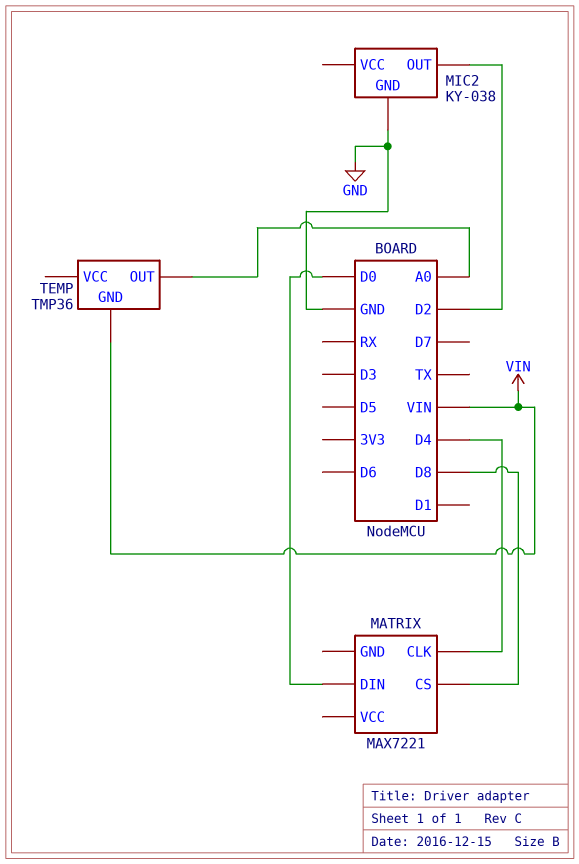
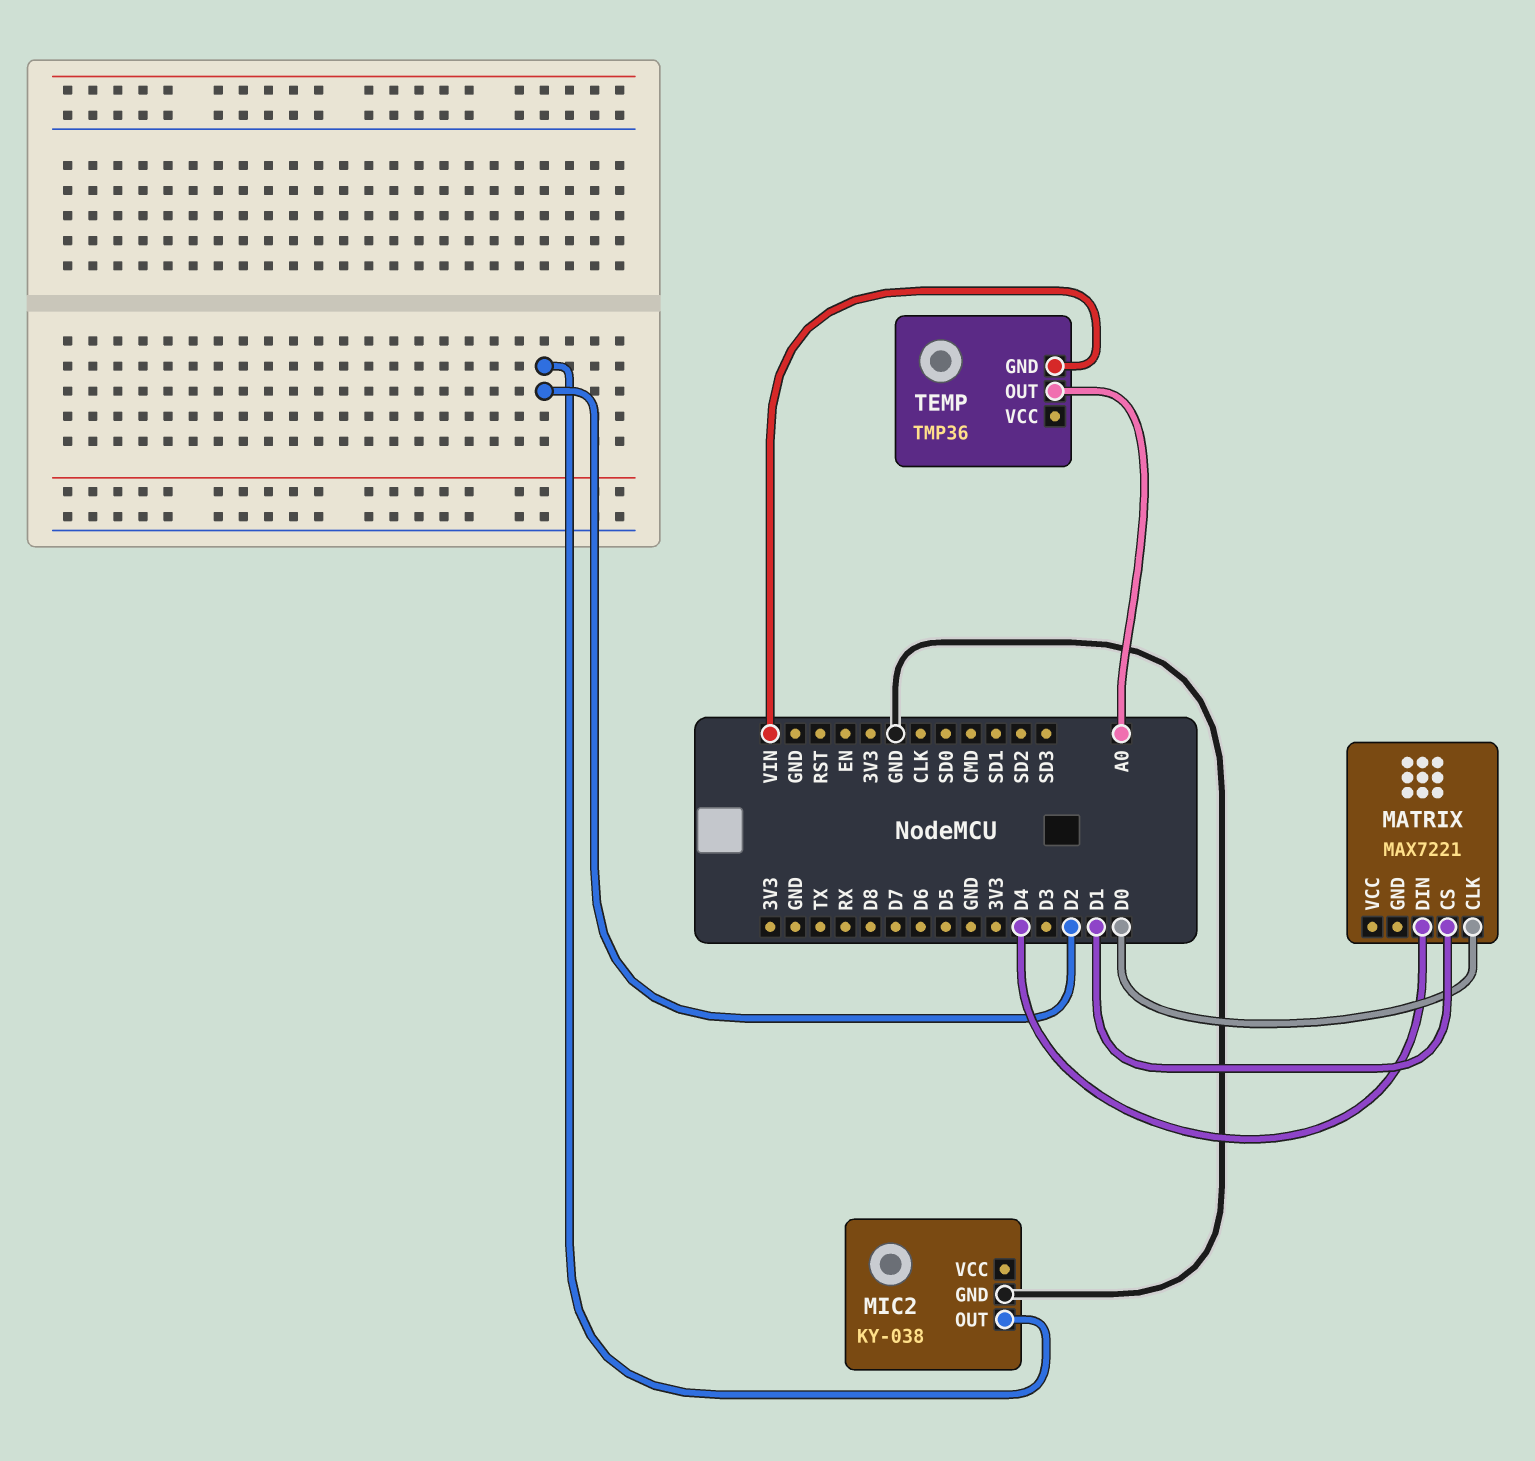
MATRIX pin CLK: D4 -> D0
MATRIX pin CS: D8 -> D1
MATRIX pin DIN: D0 -> D4

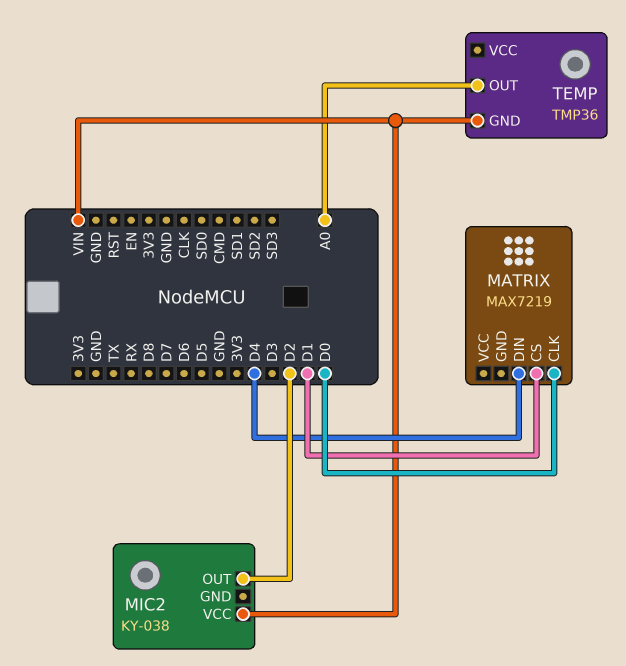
MATRIX: MAX7221 -> MAX7219
MIC2 pin GND: GND -> none
MIC2 pin VCC: none -> VIN

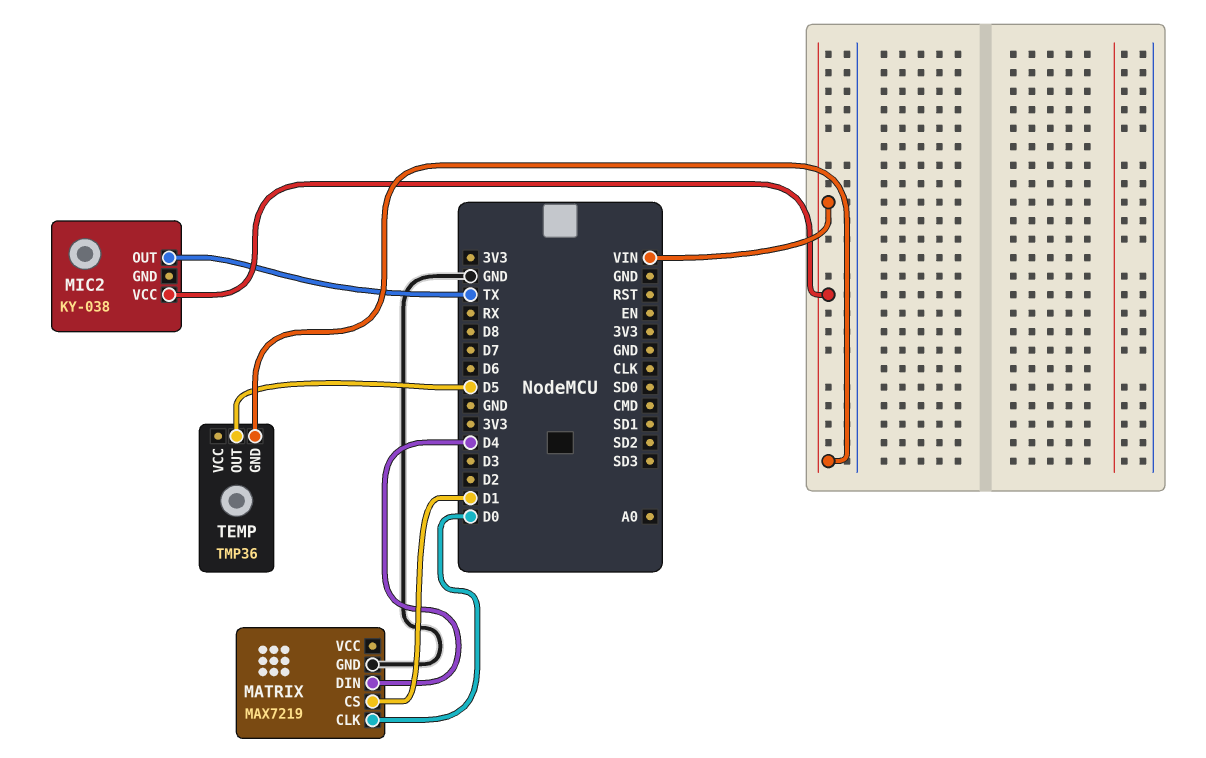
MATRIX pin GND: none -> GND
MIC2 pin OUT: D2 -> TX
TEMP pin OUT: A0 -> D5

